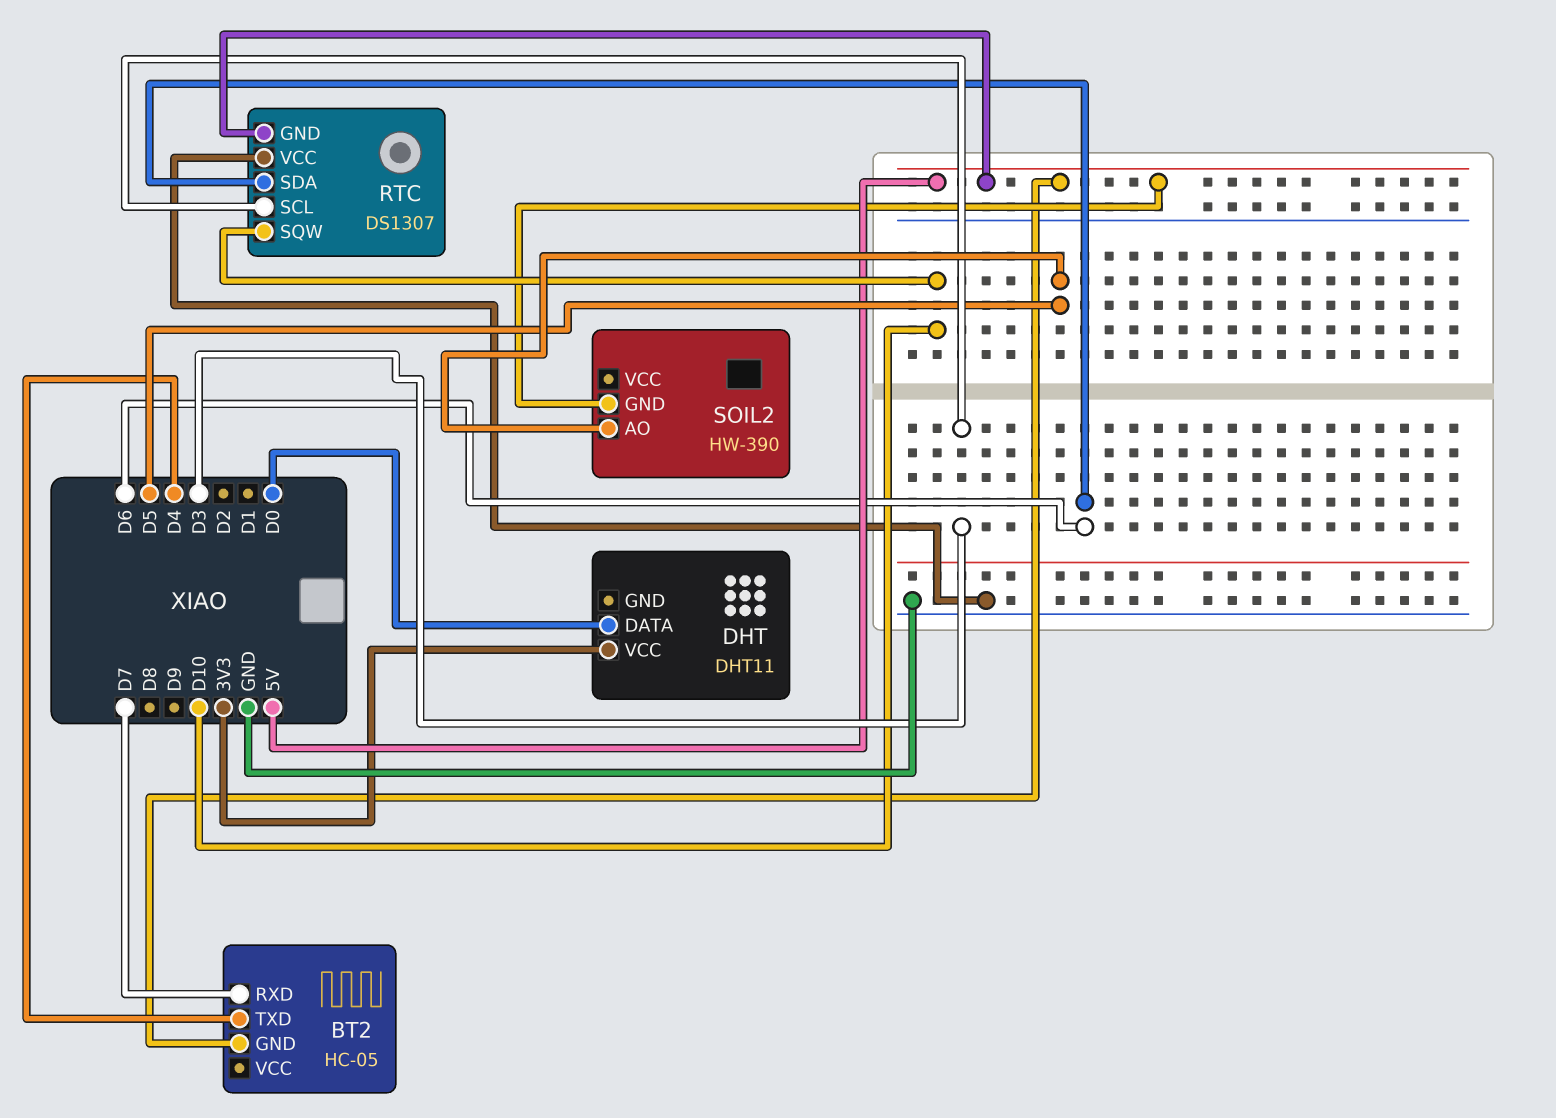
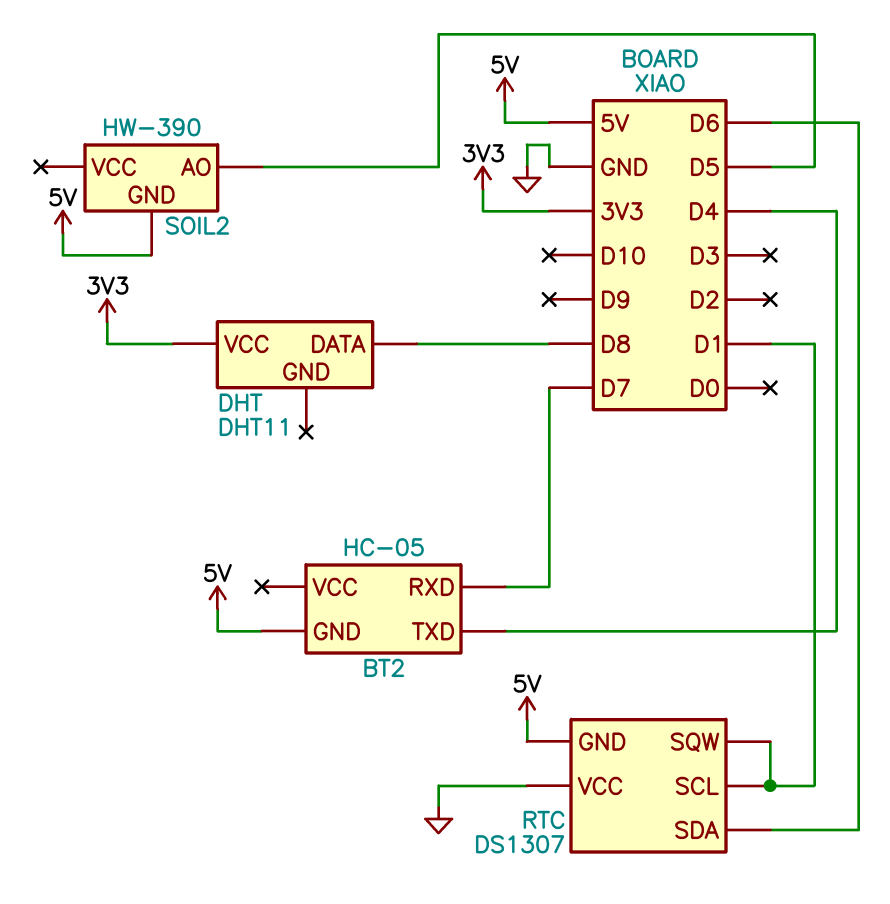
DHT pin DATA: D0 -> D8
RTC pin SCL: D3 -> D1
RTC pin SQW: D10 -> D1

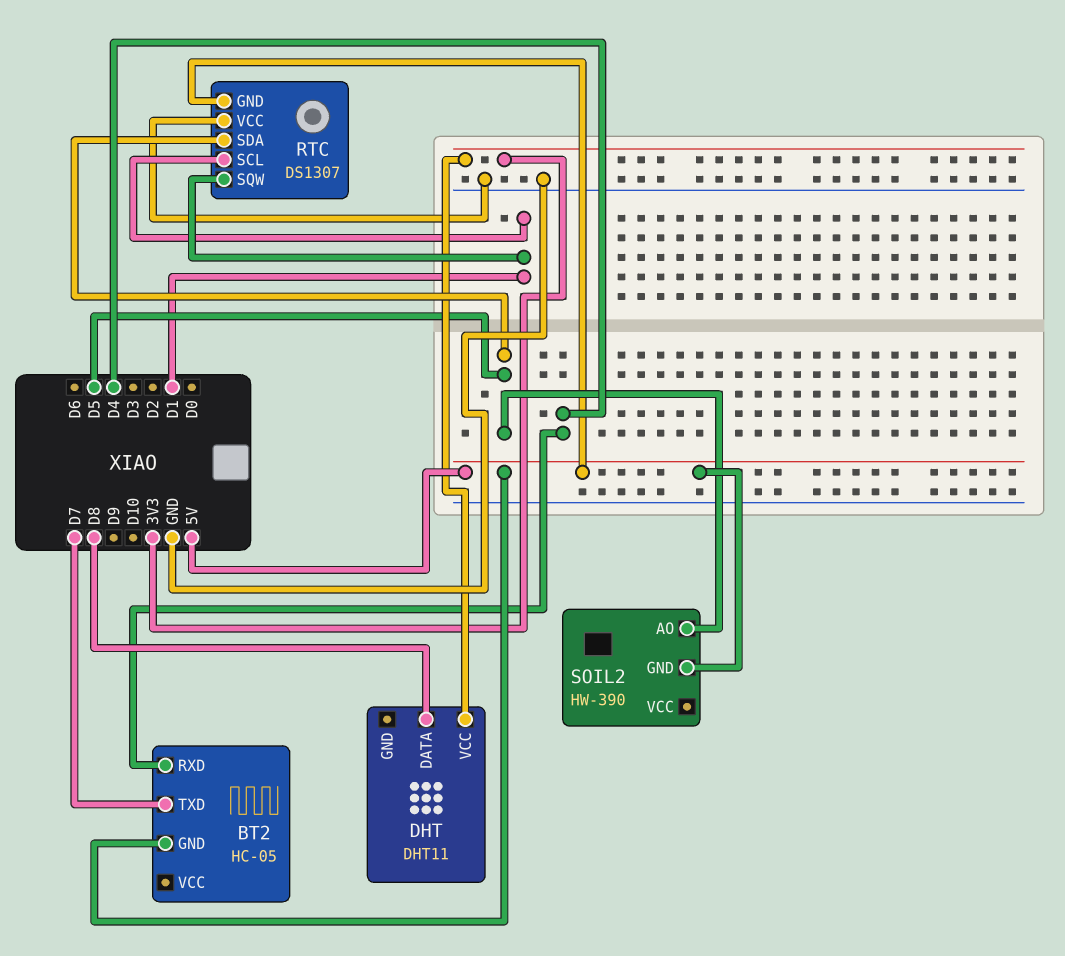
BT2 pin RXD: D7 -> D4
BT2 pin TXD: D4 -> D7
RTC pin SDA: D6 -> D5

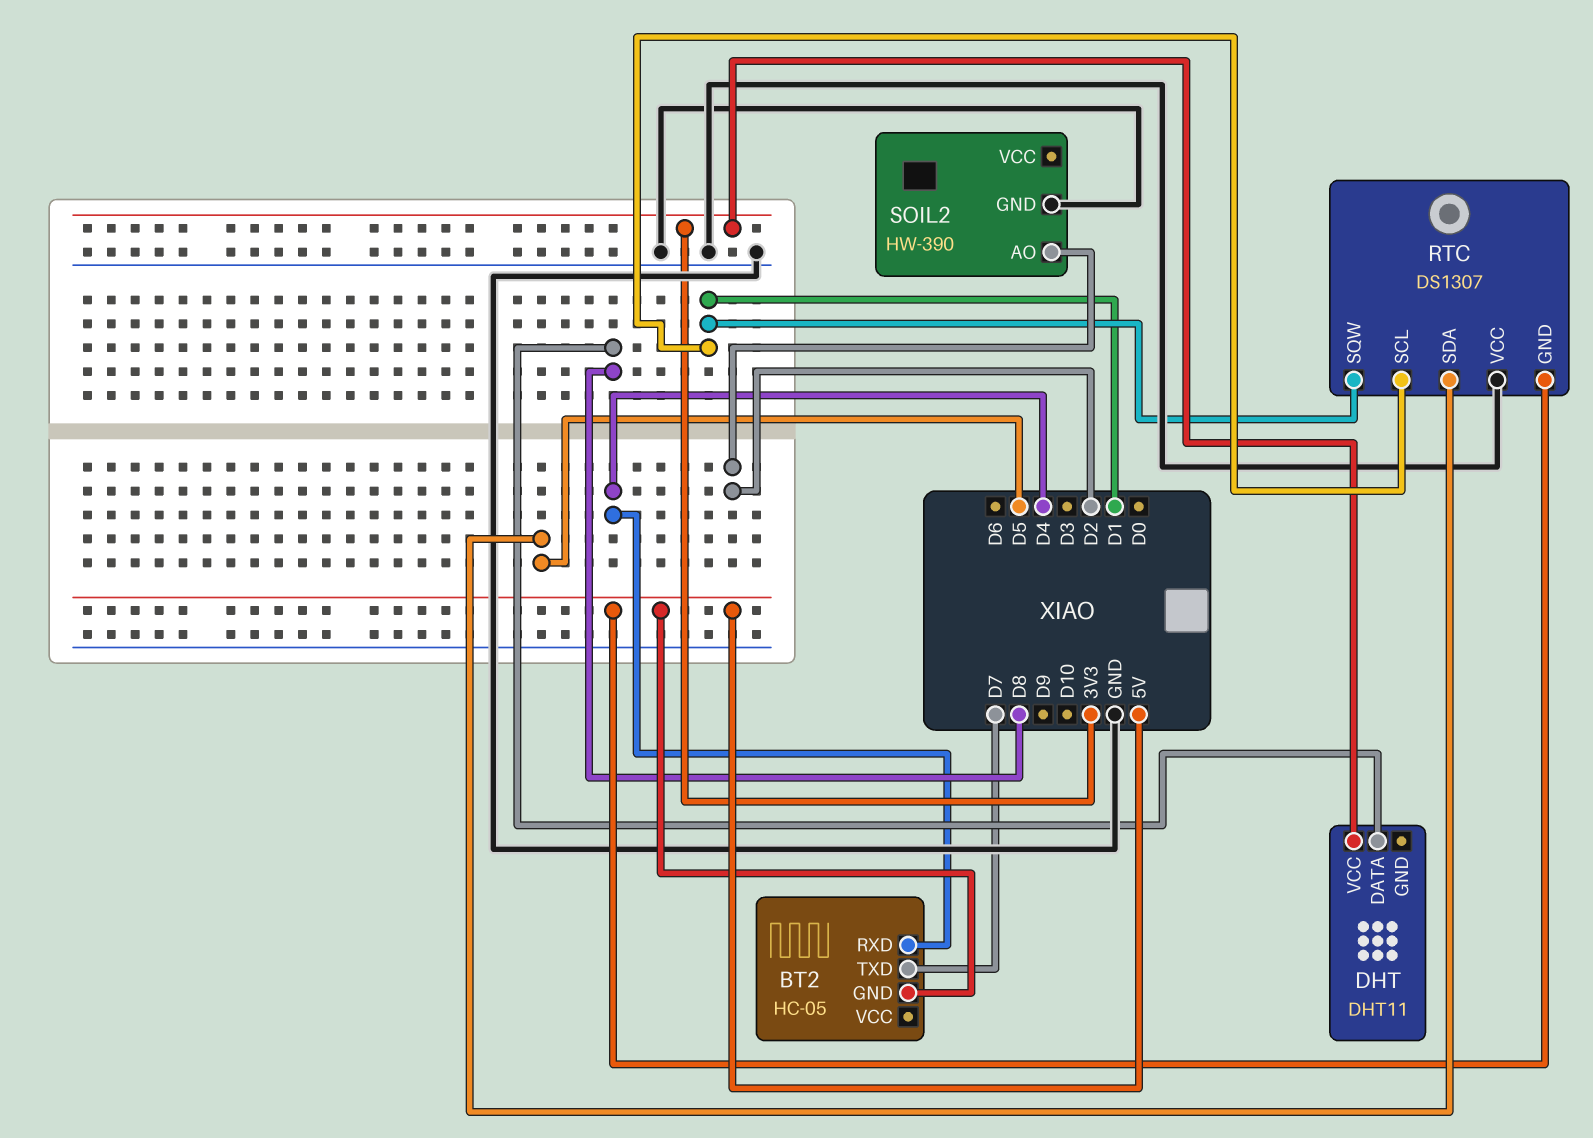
SOIL2 pin AO: D5 -> D2
SOIL2 pin GND: 5V -> GND

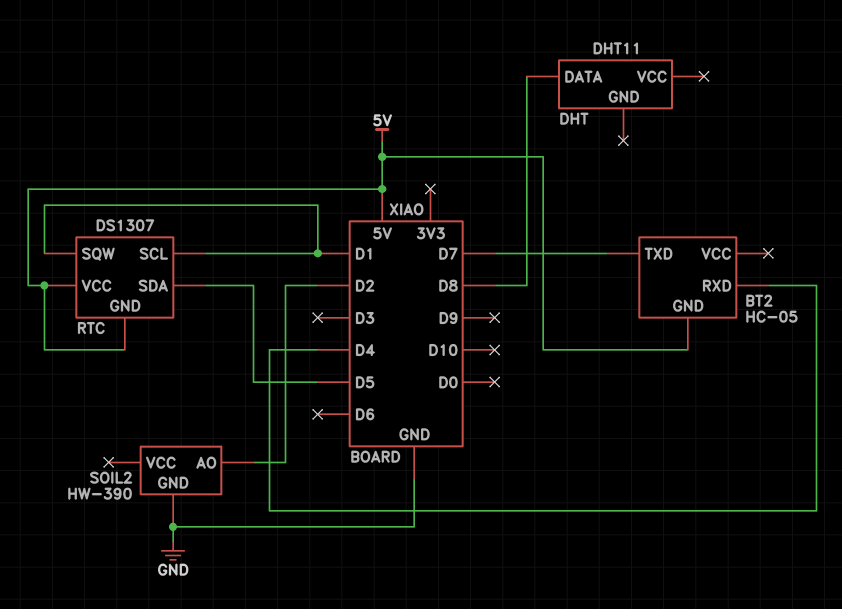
DHT pin VCC: 3V3 -> none
RTC pin VCC: GND -> 5V

